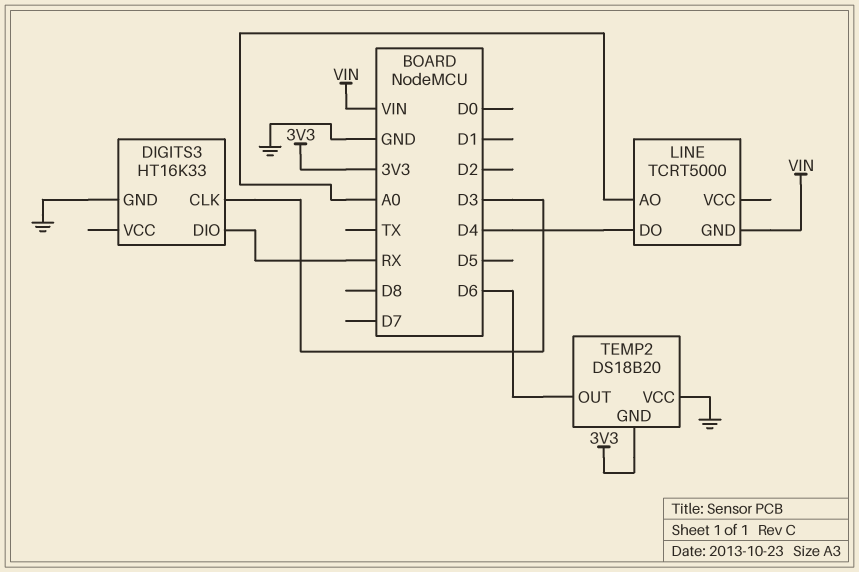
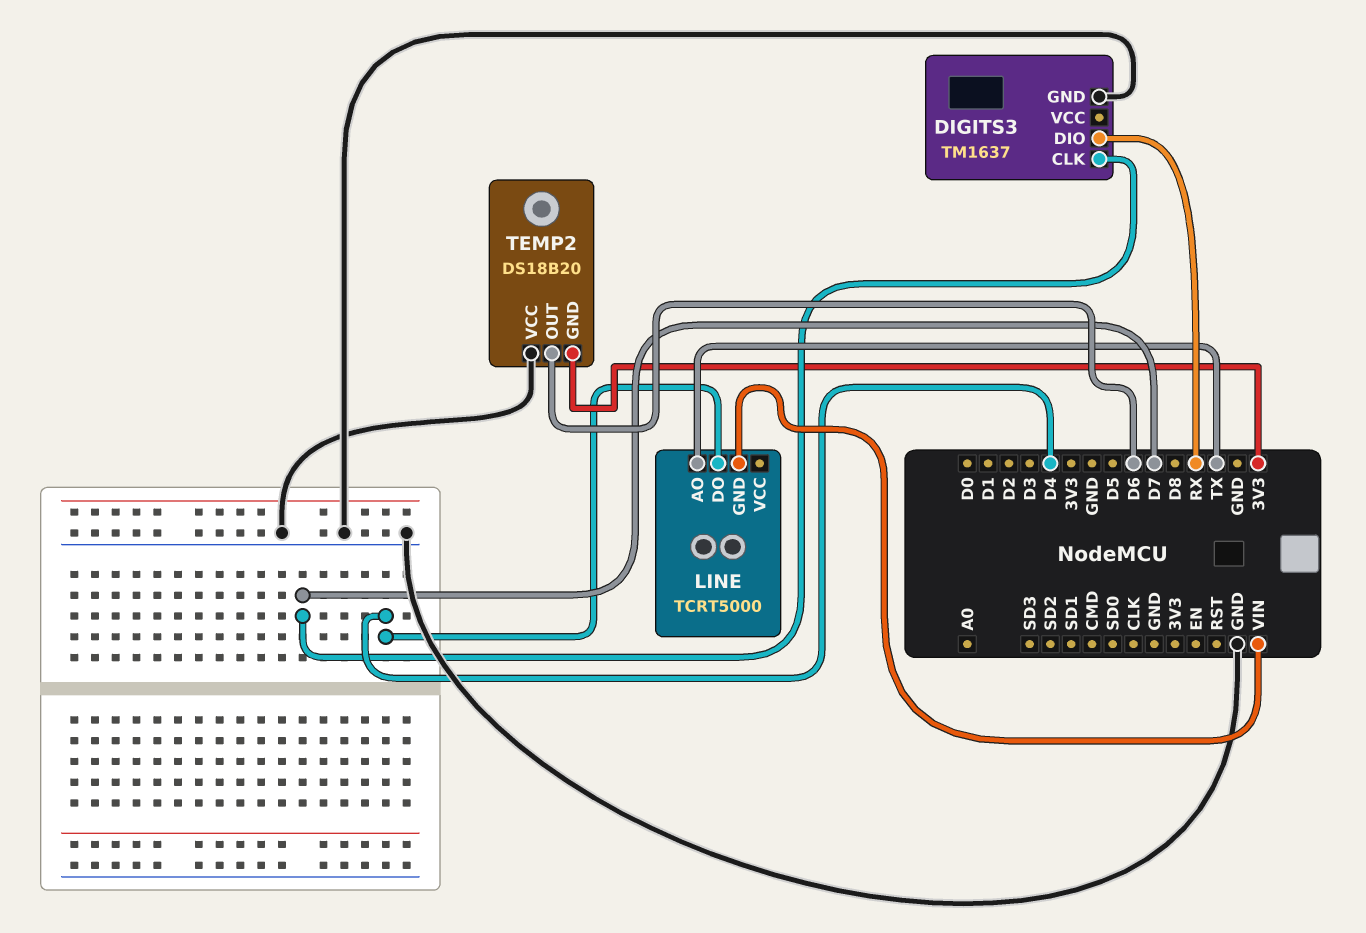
DIGITS3: HT16K33 -> TM1637
DIGITS3 pin CLK: D3 -> D7
LINE pin AO: A0 -> TX

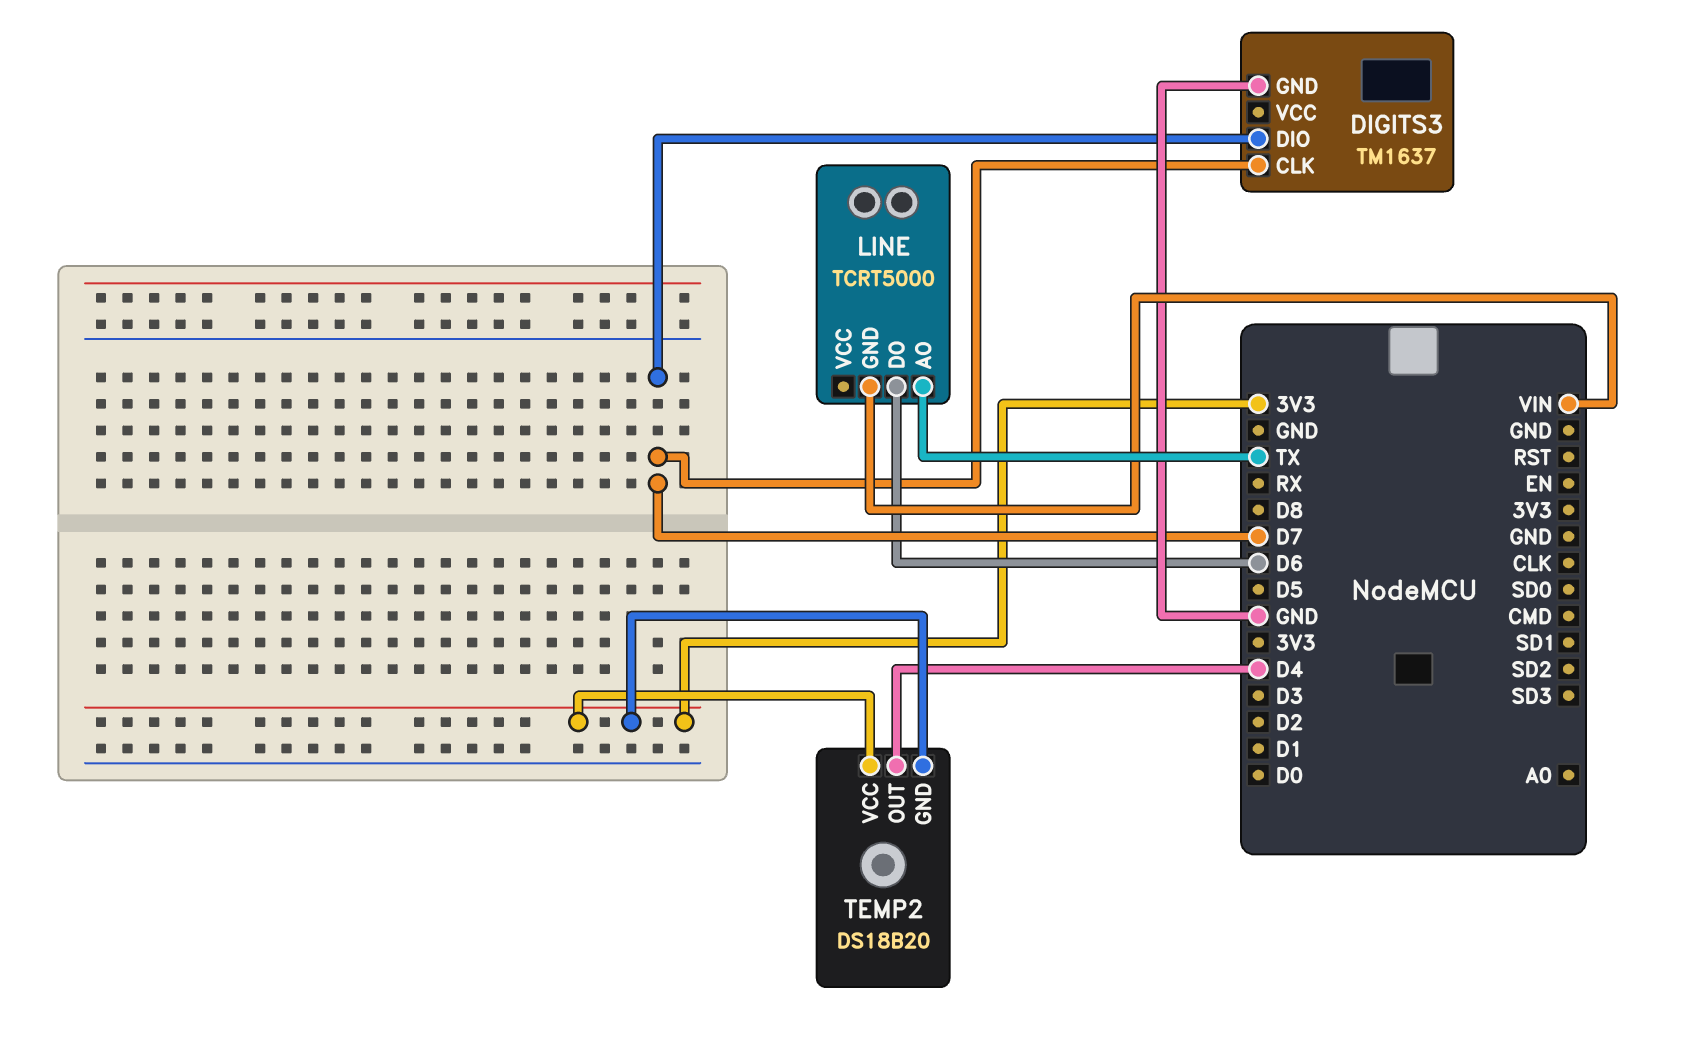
DIGITS3 pin DIO: RX -> D7
LINE pin DO: D4 -> D6
TEMP2 pin OUT: D6 -> D4
TEMP2 pin VCC: GND -> 3V3

